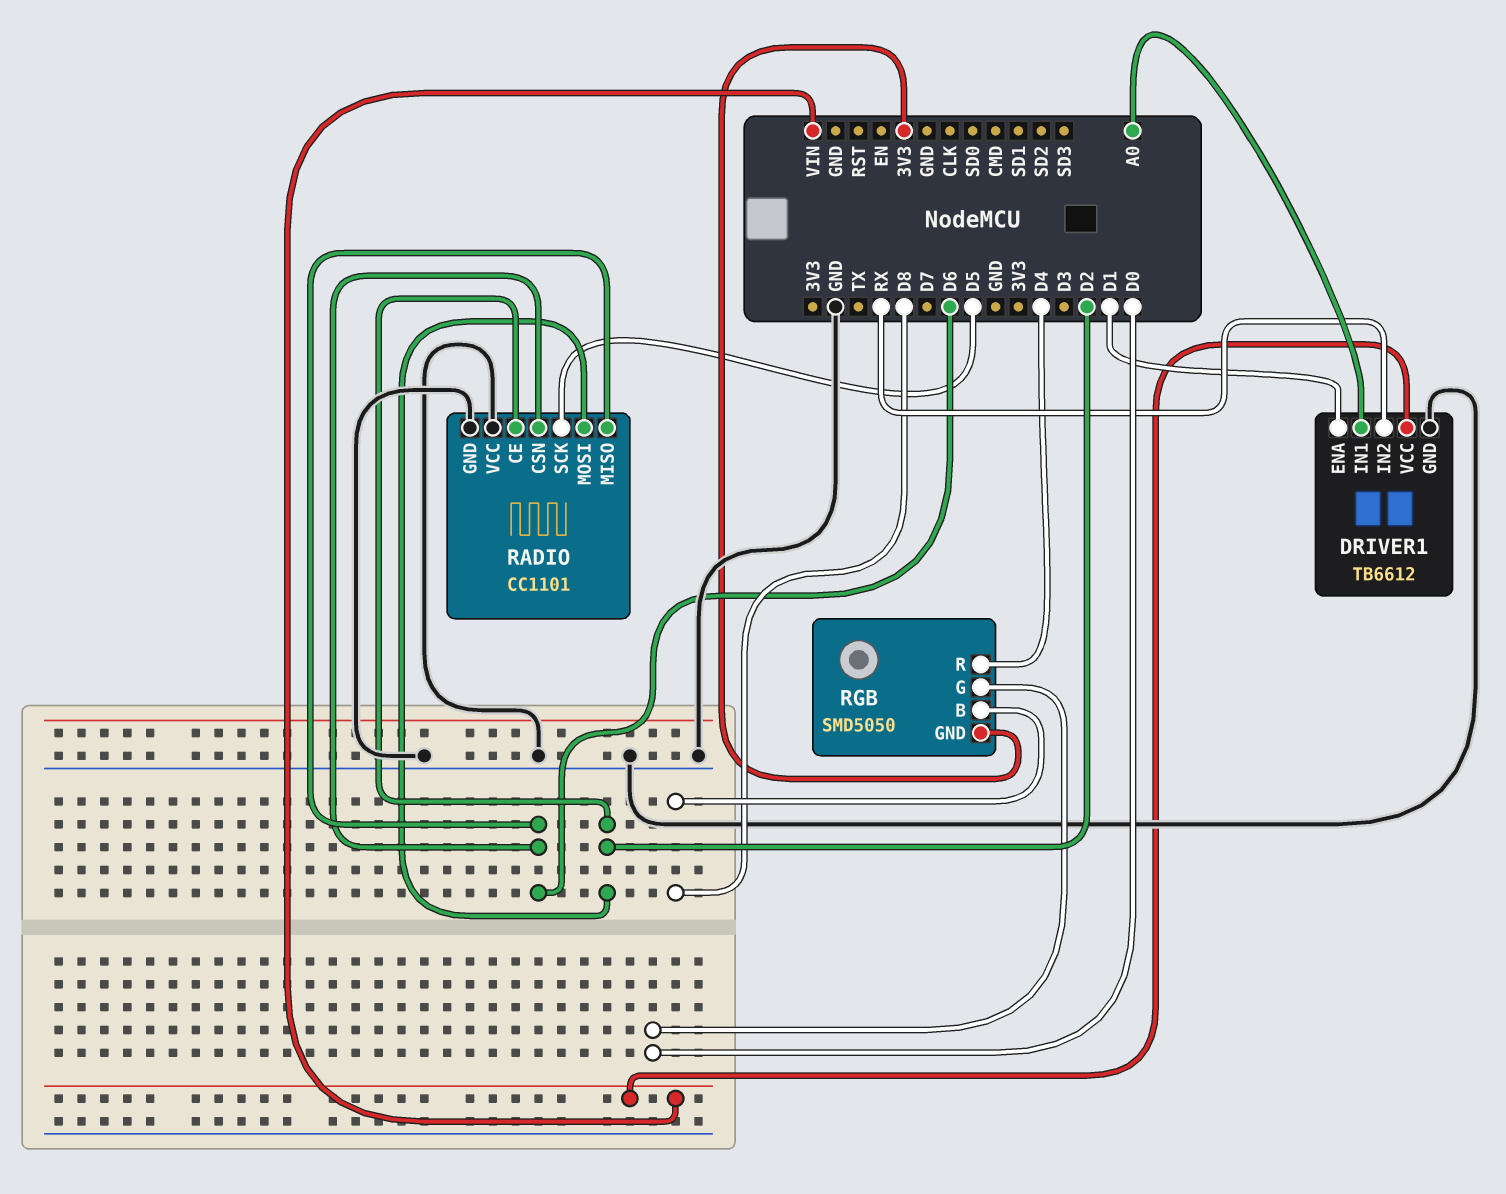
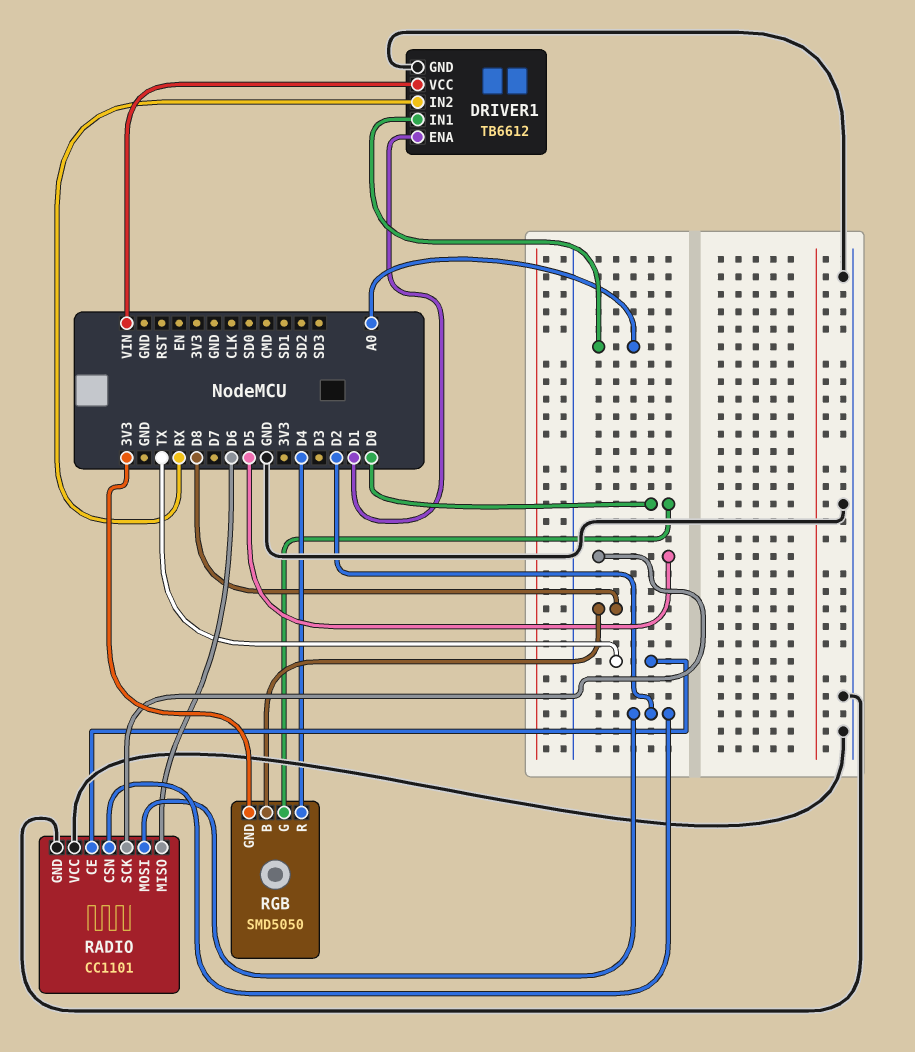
RADIO pin CE: D2 -> TX
RADIO pin CSN: D6 -> D2

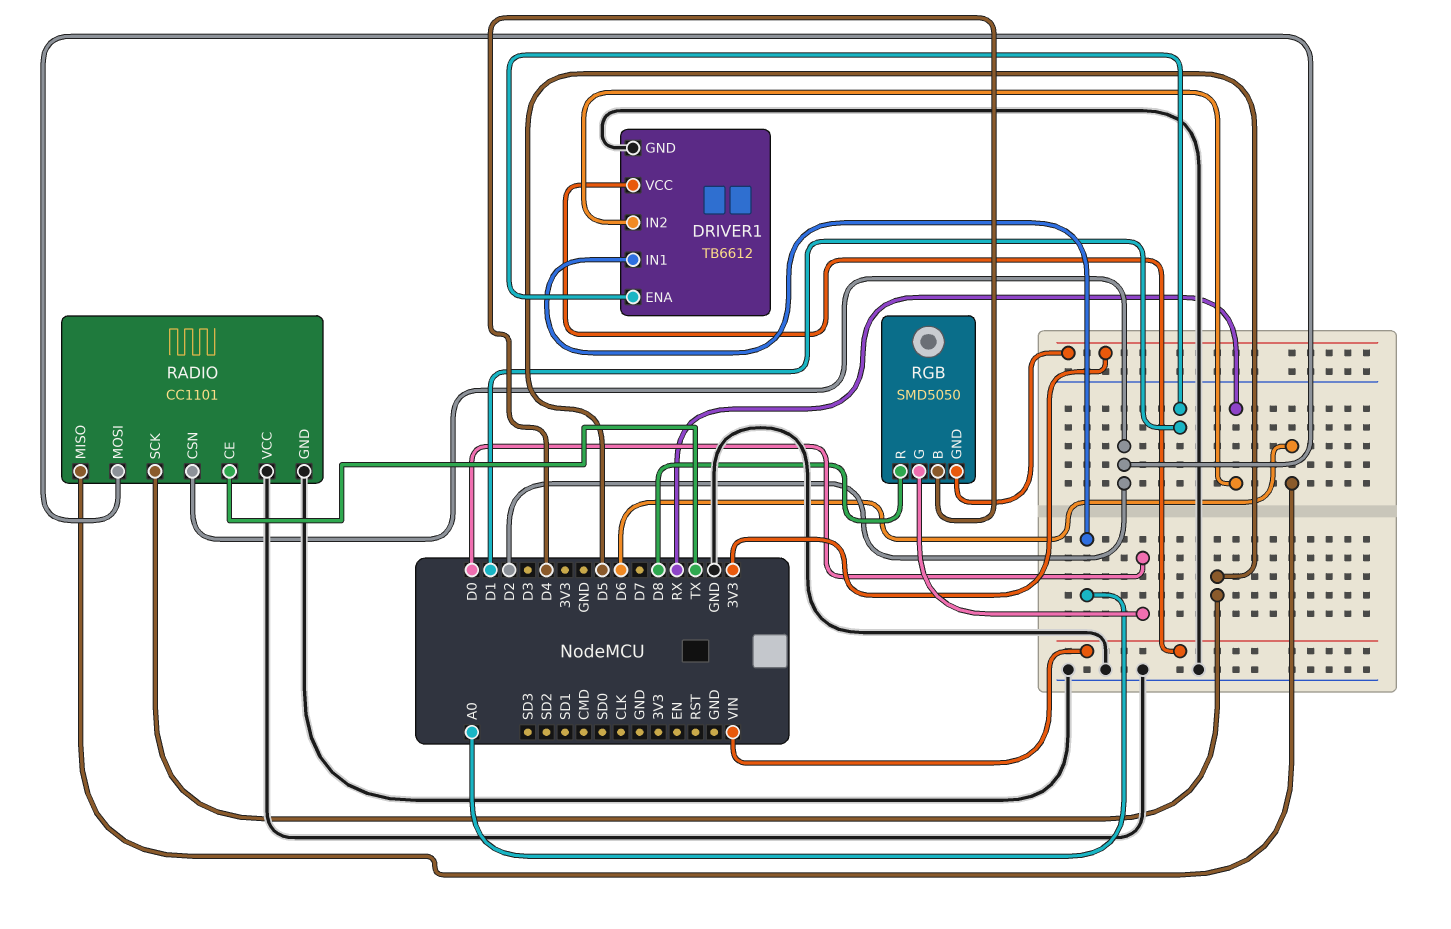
RGB pin B: D8 -> D4
RGB pin R: D4 -> D8

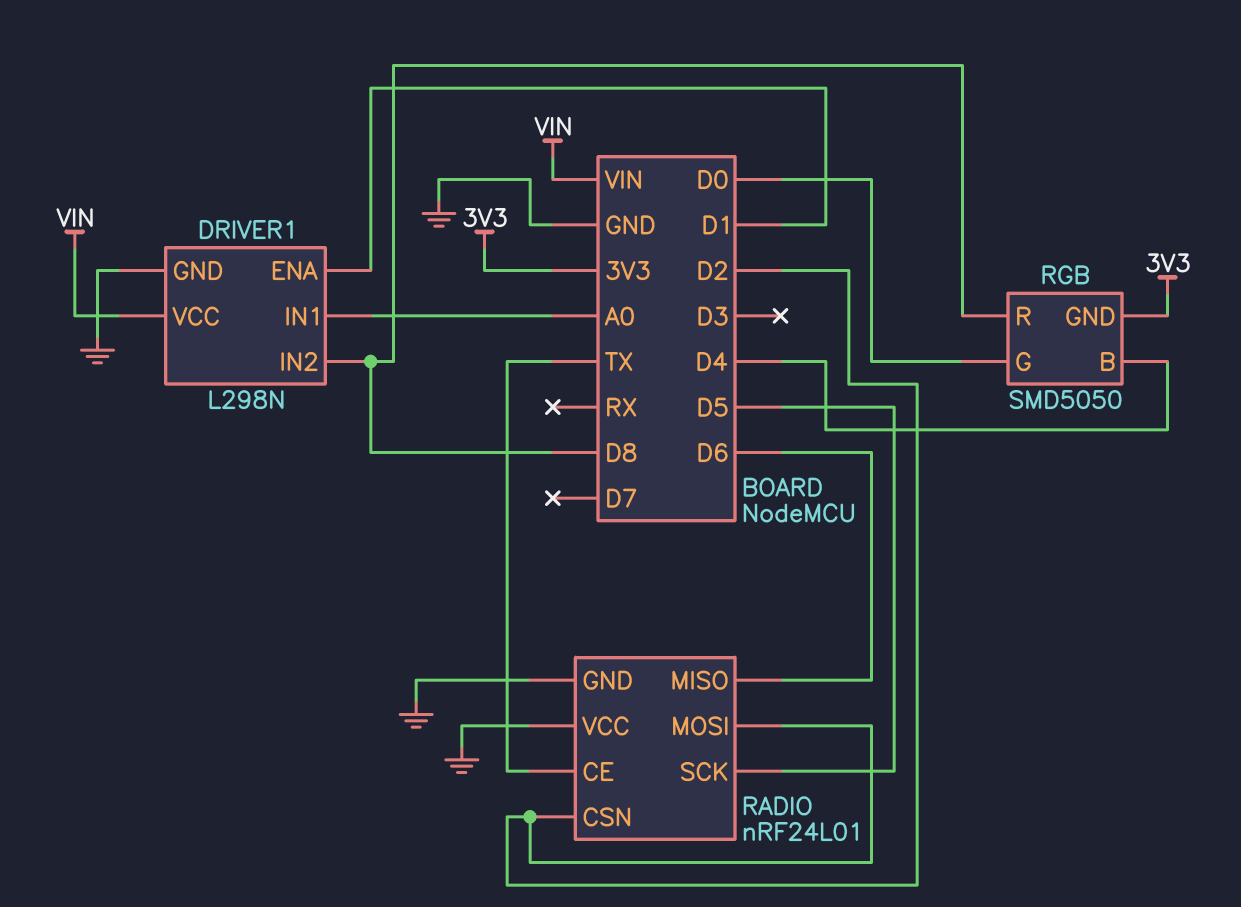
DRIVER1: TB6612 -> L298N
DRIVER1 pin IN2: RX -> D8
RADIO: CC1101 -> nRF24L01

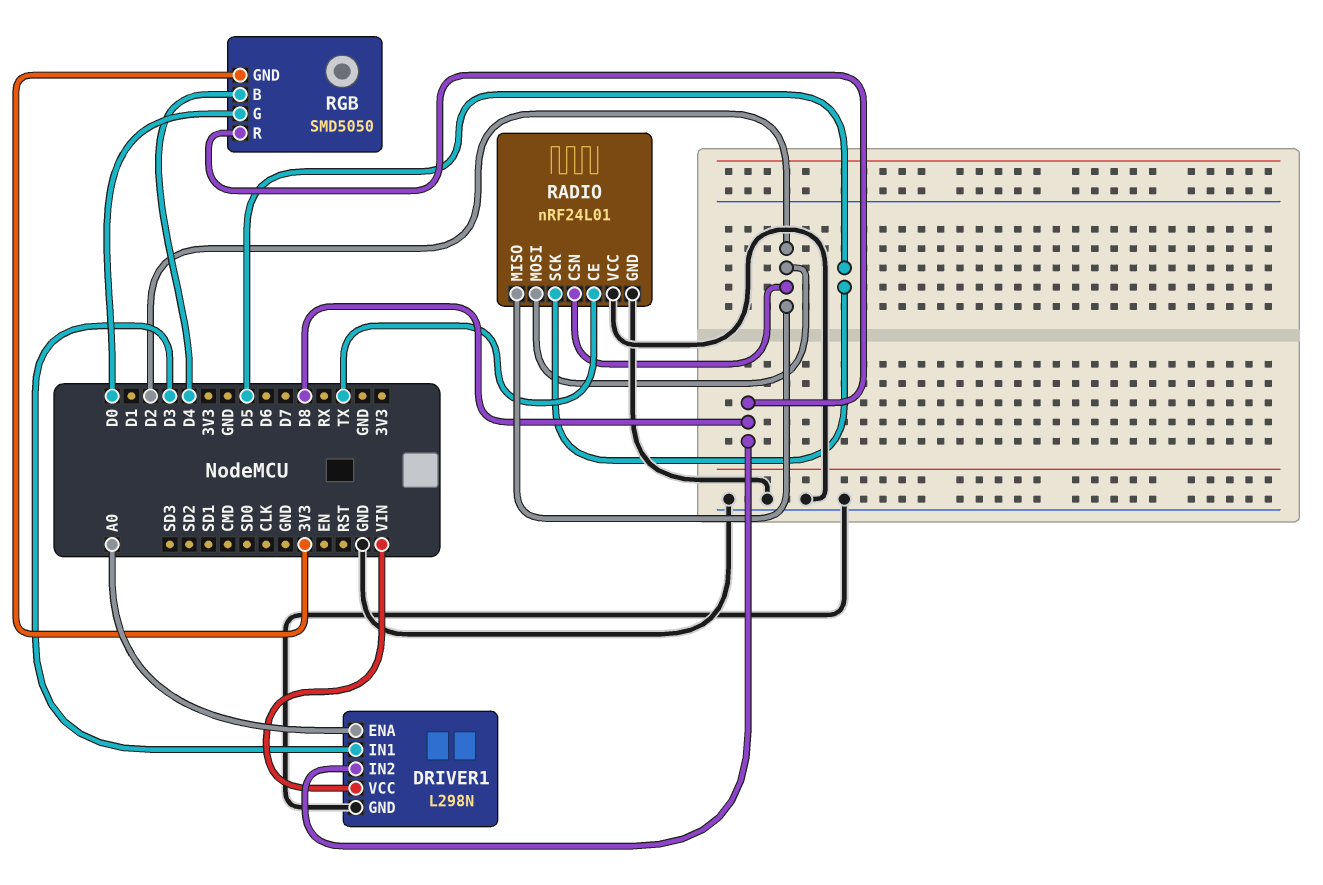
DRIVER1 pin ENA: D1 -> A0
DRIVER1 pin IN1: A0 -> D3
RADIO pin MISO: D6 -> D2

